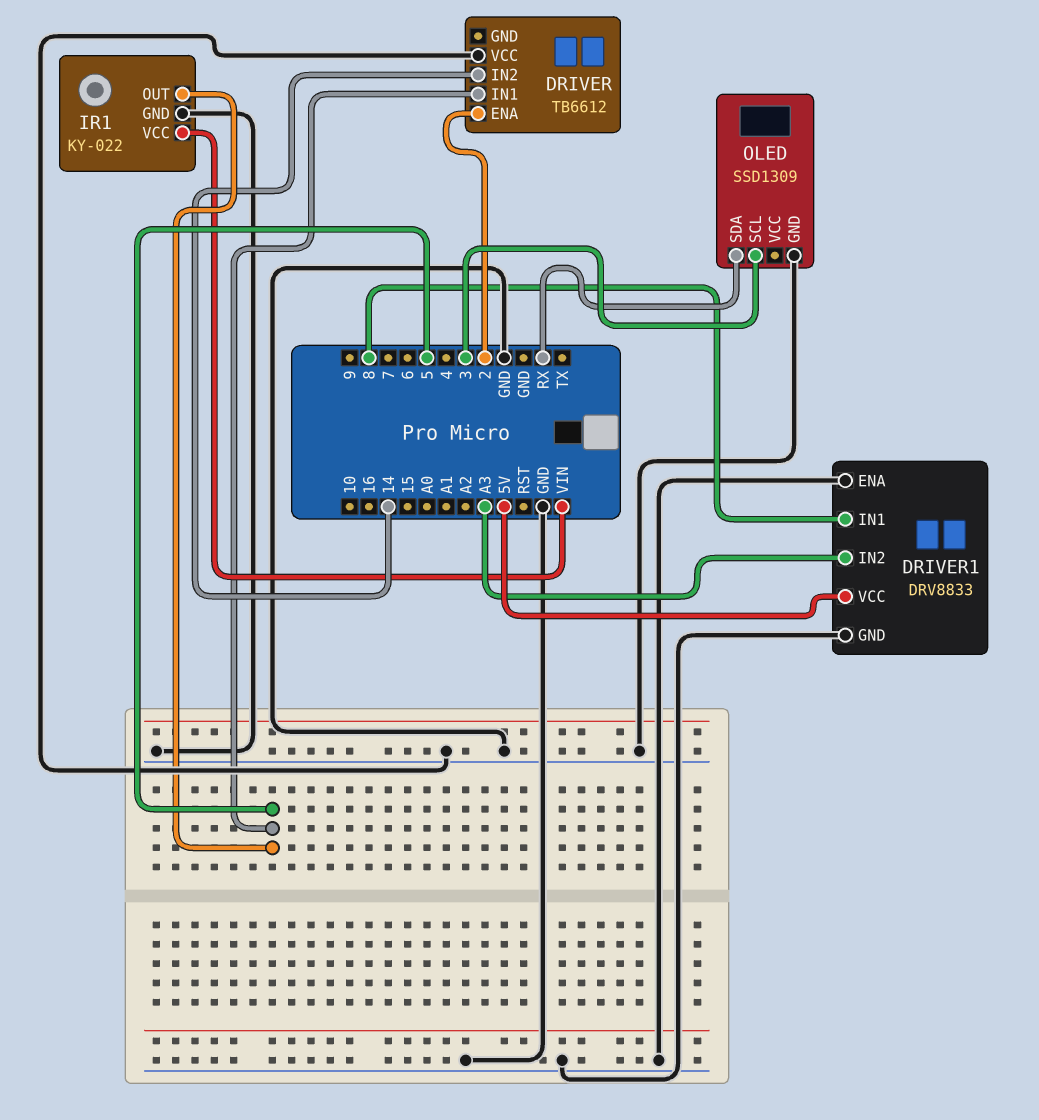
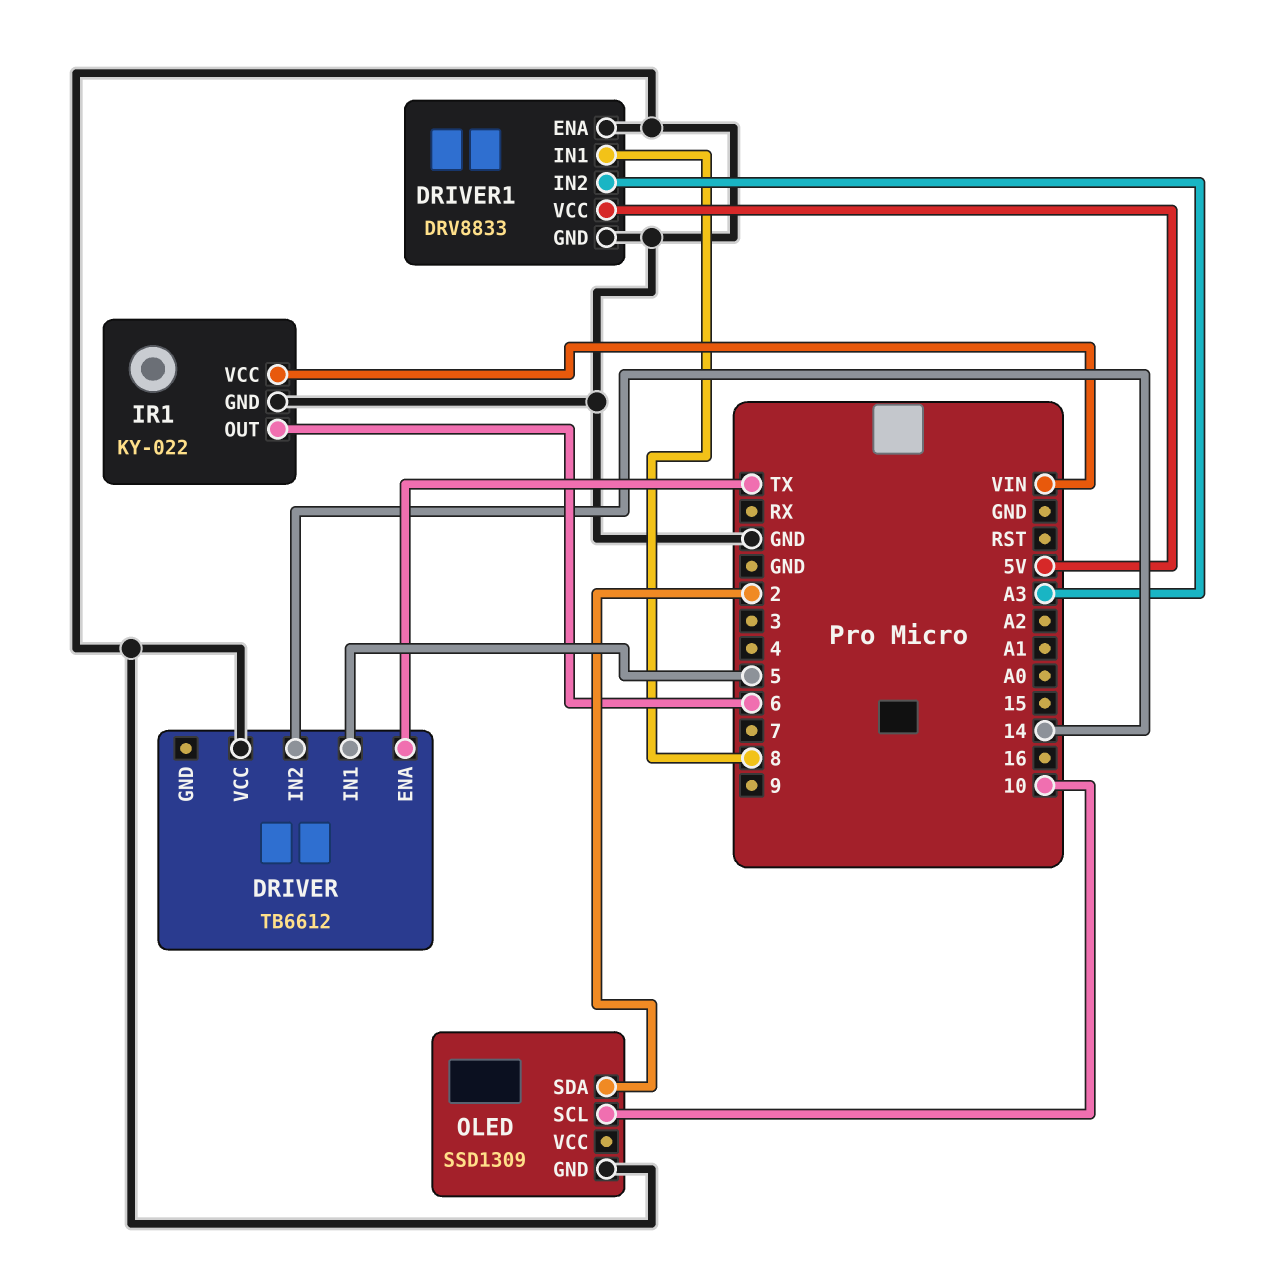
DRIVER pin ENA: 2 -> TX
IR1 pin OUT: 5 -> 6
OLED pin SCL: 3 -> 10
OLED pin SDA: RX -> 2

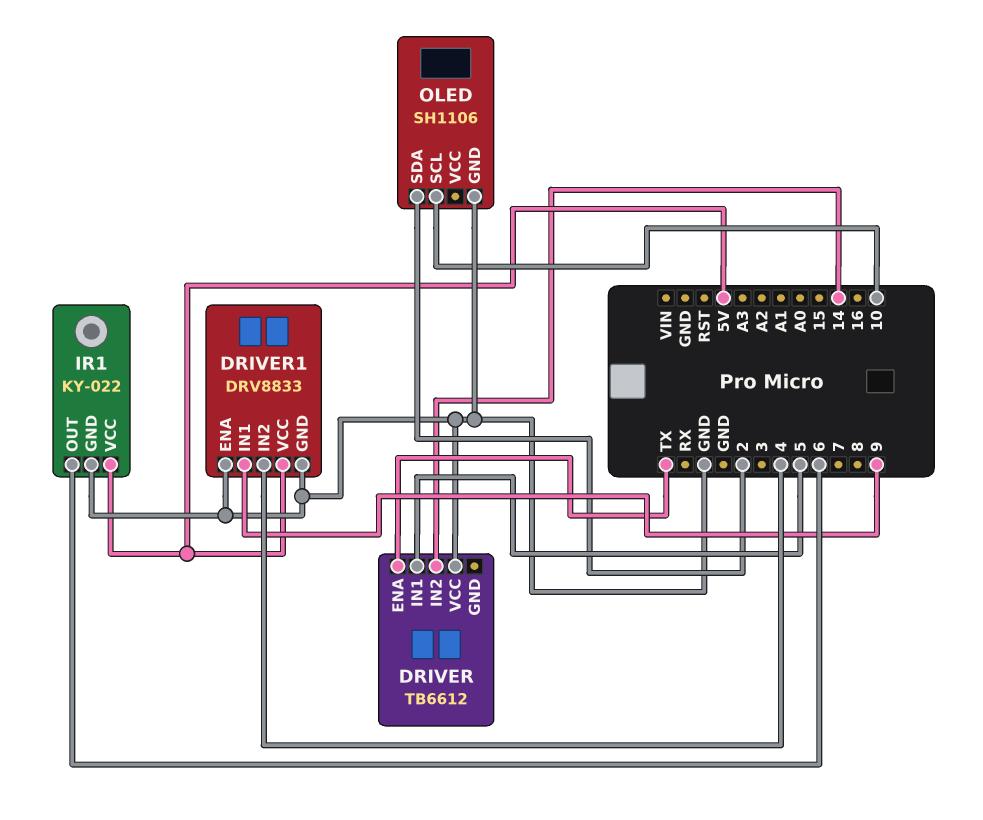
DRIVER1 pin IN1: 8 -> 9
DRIVER1 pin IN2: A3 -> 4
IR1 pin VCC: VIN -> 5V
OLED: SSD1309 -> SH1106

